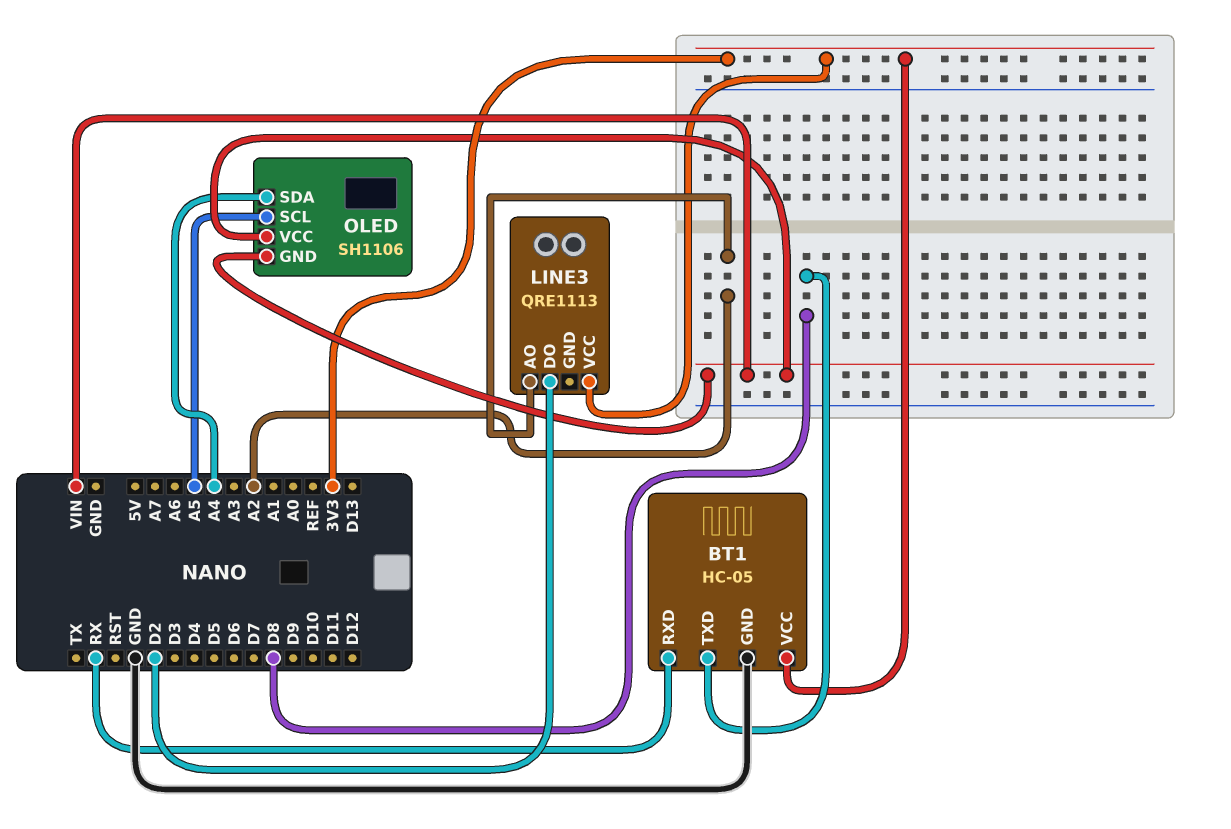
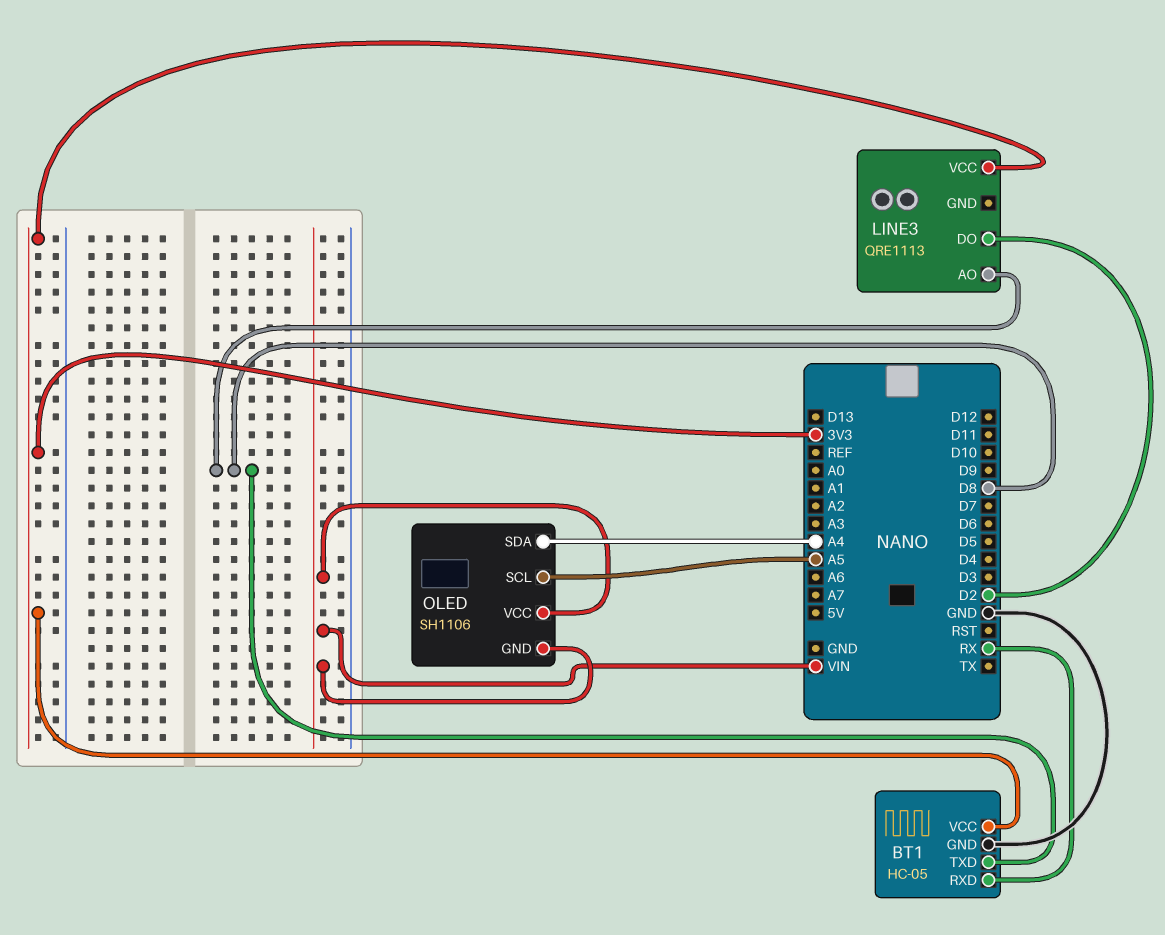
LINE3 pin AO: A2 -> D8

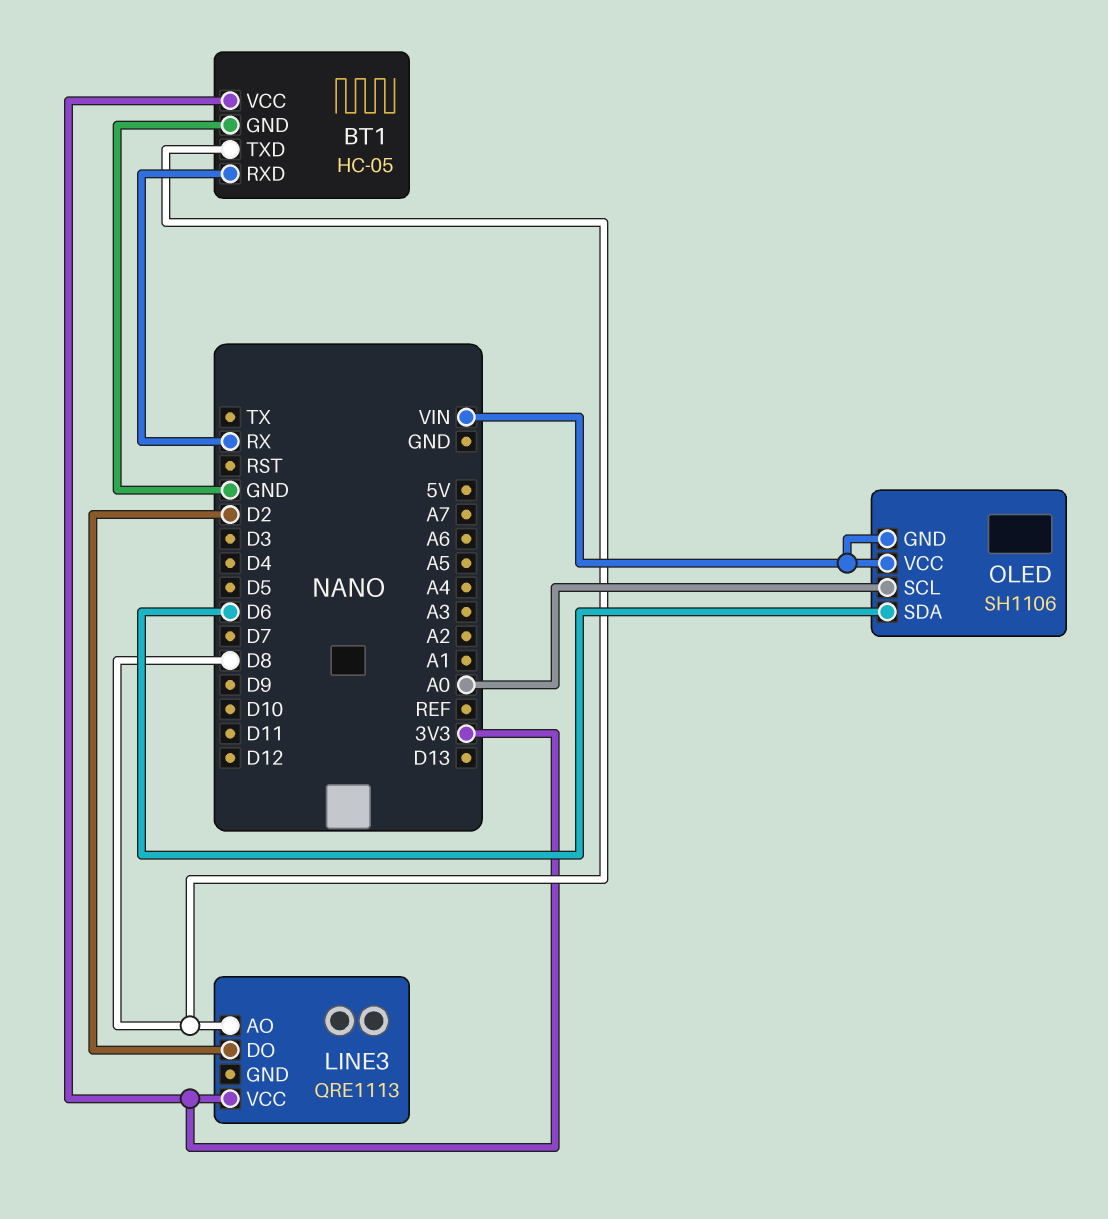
OLED pin SCL: A5 -> A0
OLED pin SDA: A4 -> D6

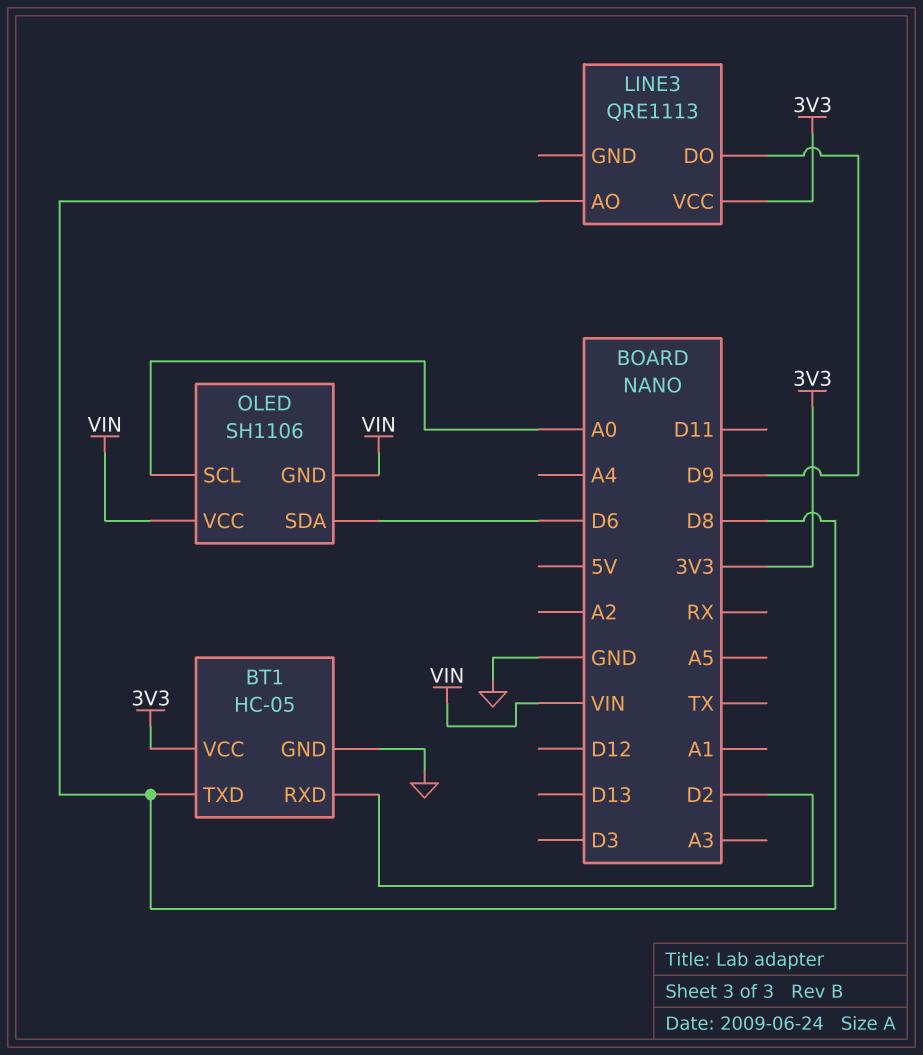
BT1 pin RXD: RX -> D2
LINE3 pin DO: D2 -> D9

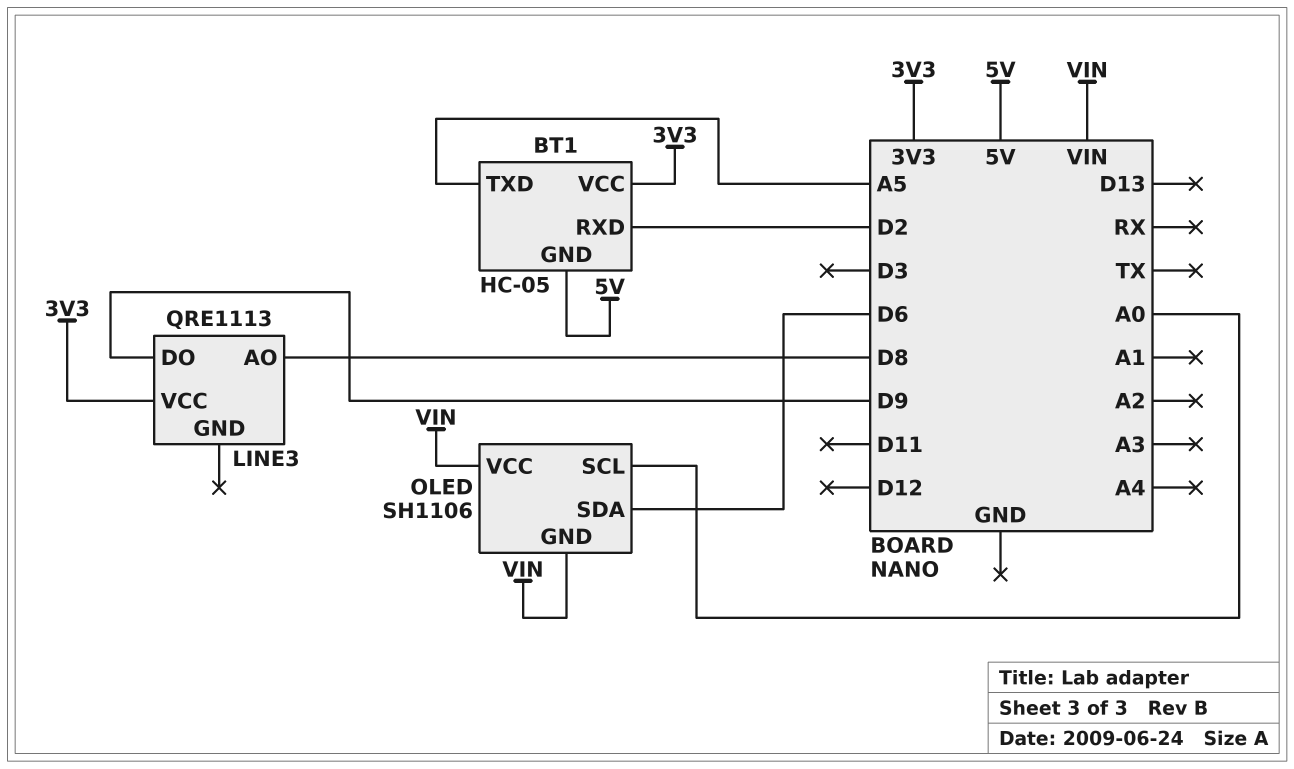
BT1 pin GND: GND -> 5V
BT1 pin TXD: D8 -> A5

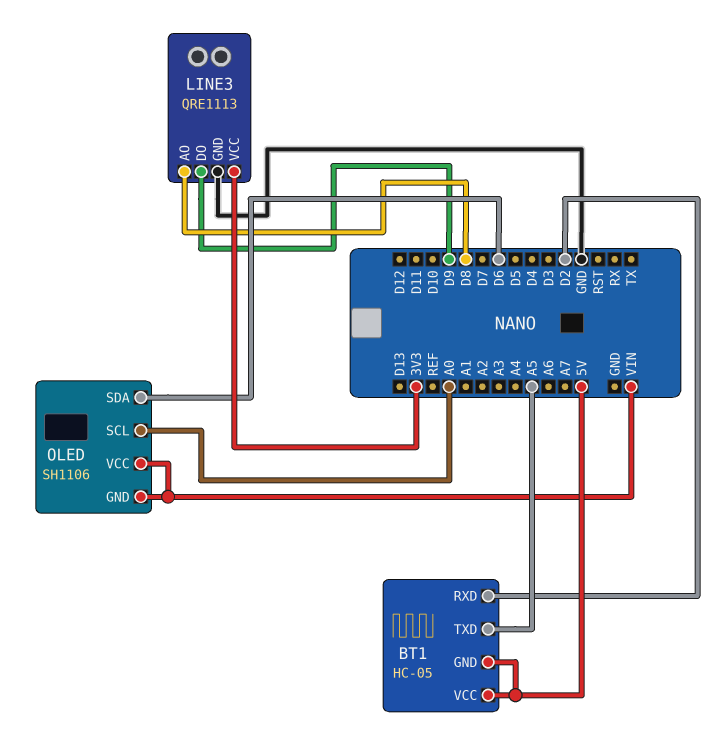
BT1 pin VCC: 3V3 -> 5V
LINE3 pin GND: none -> GND

